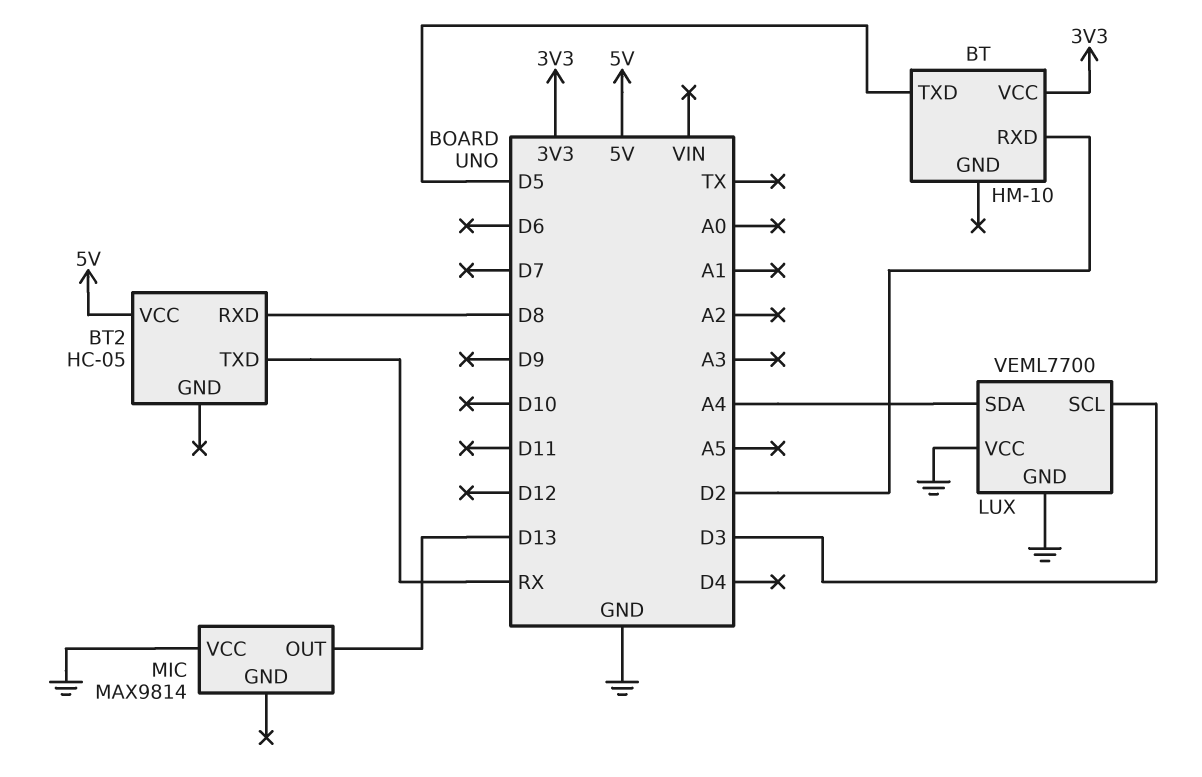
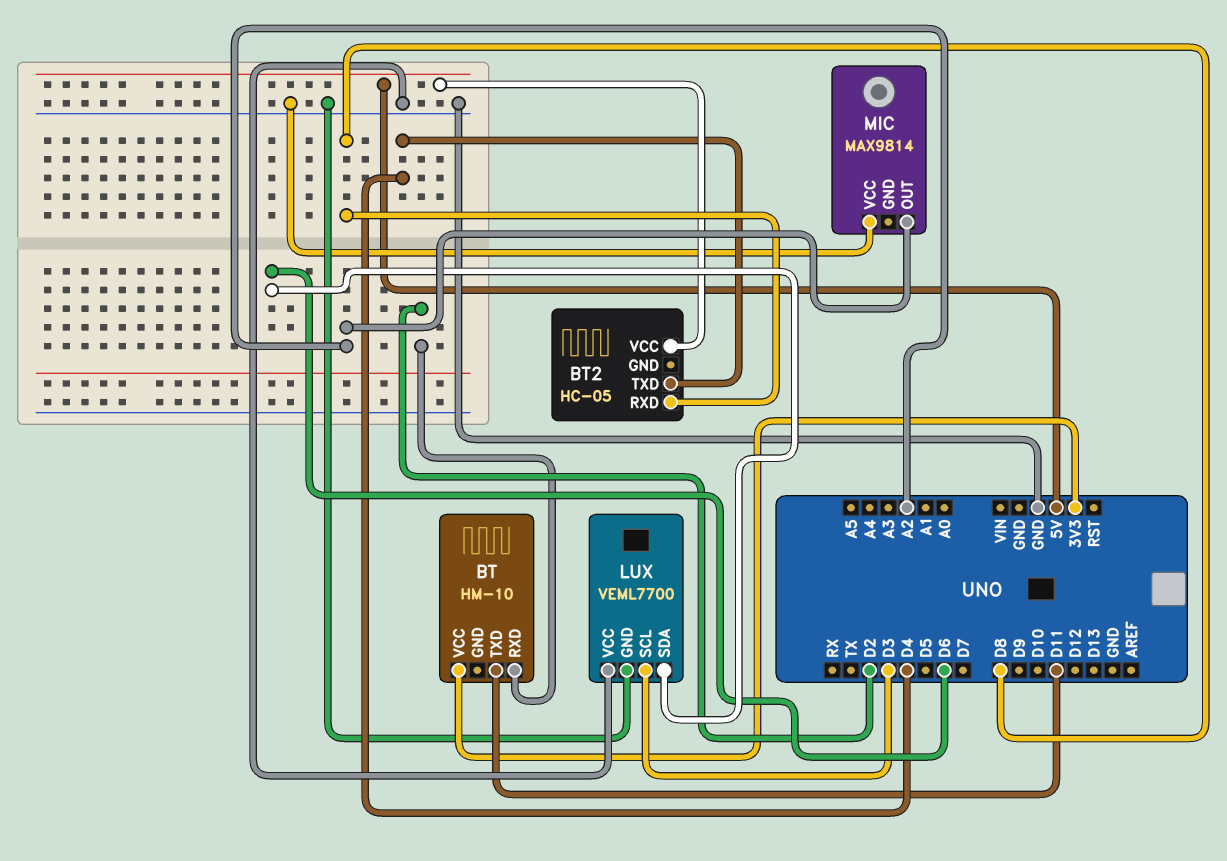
BT pin TXD: D5 -> D11
BT2 pin TXD: RX -> D4
LUX pin SDA: A4 -> D6
MIC pin OUT: D13 -> A2

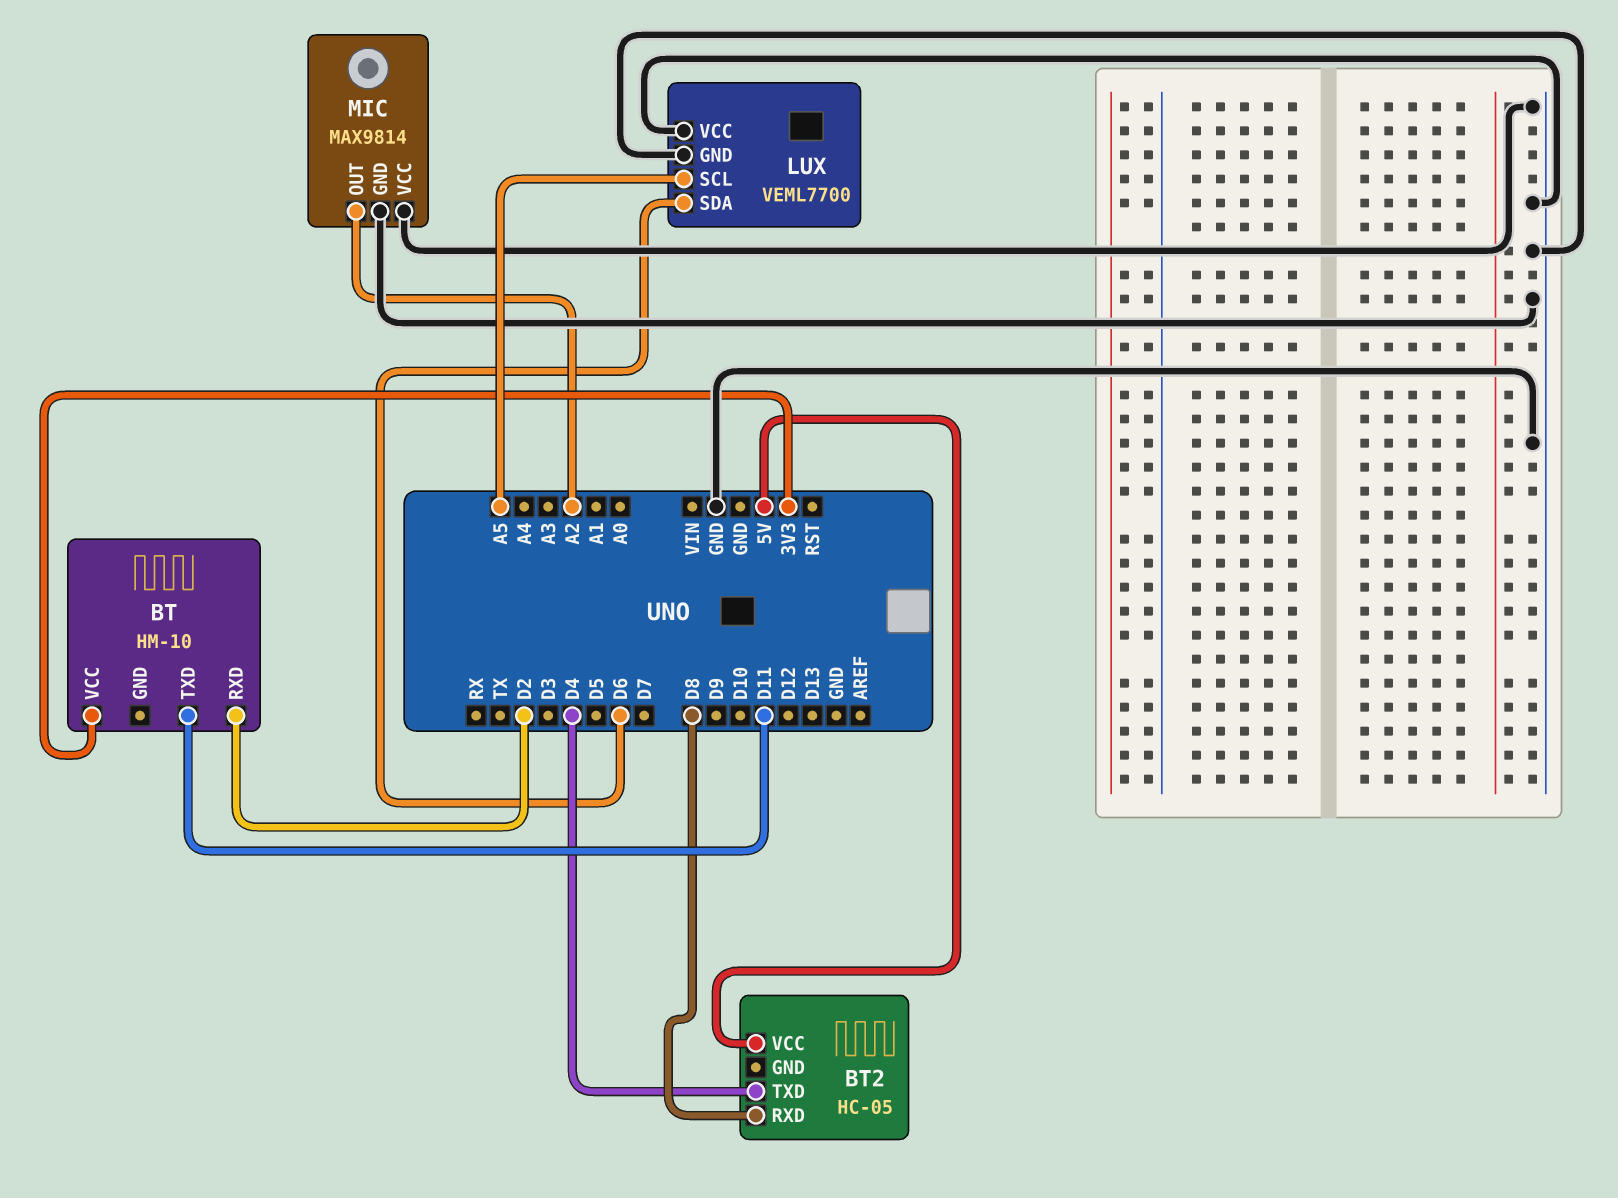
LUX pin SCL: D3 -> A5
MIC pin GND: none -> GND

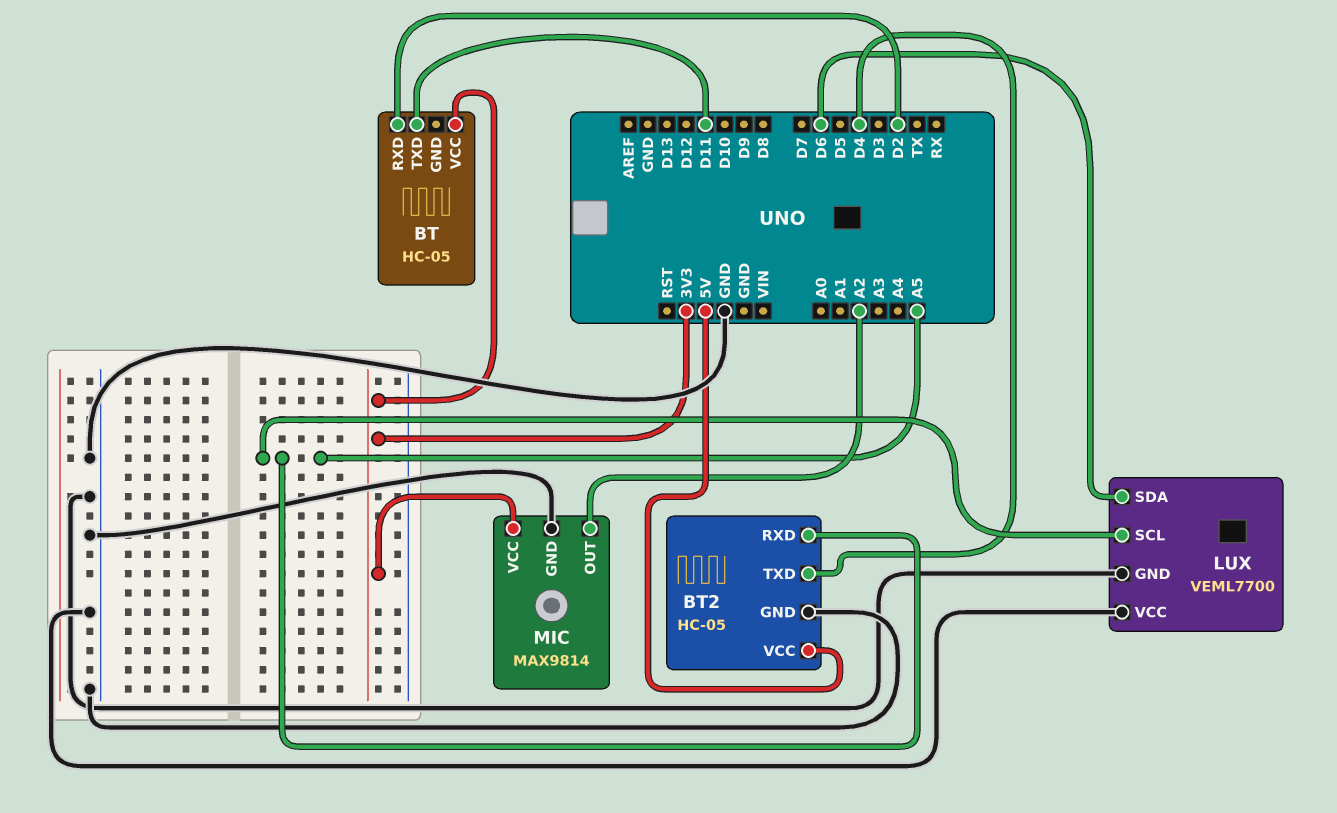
BT: HM-10 -> HC-05
BT2 pin GND: none -> GND
BT2 pin RXD: D8 -> A5
MIC pin VCC: GND -> 3V3

